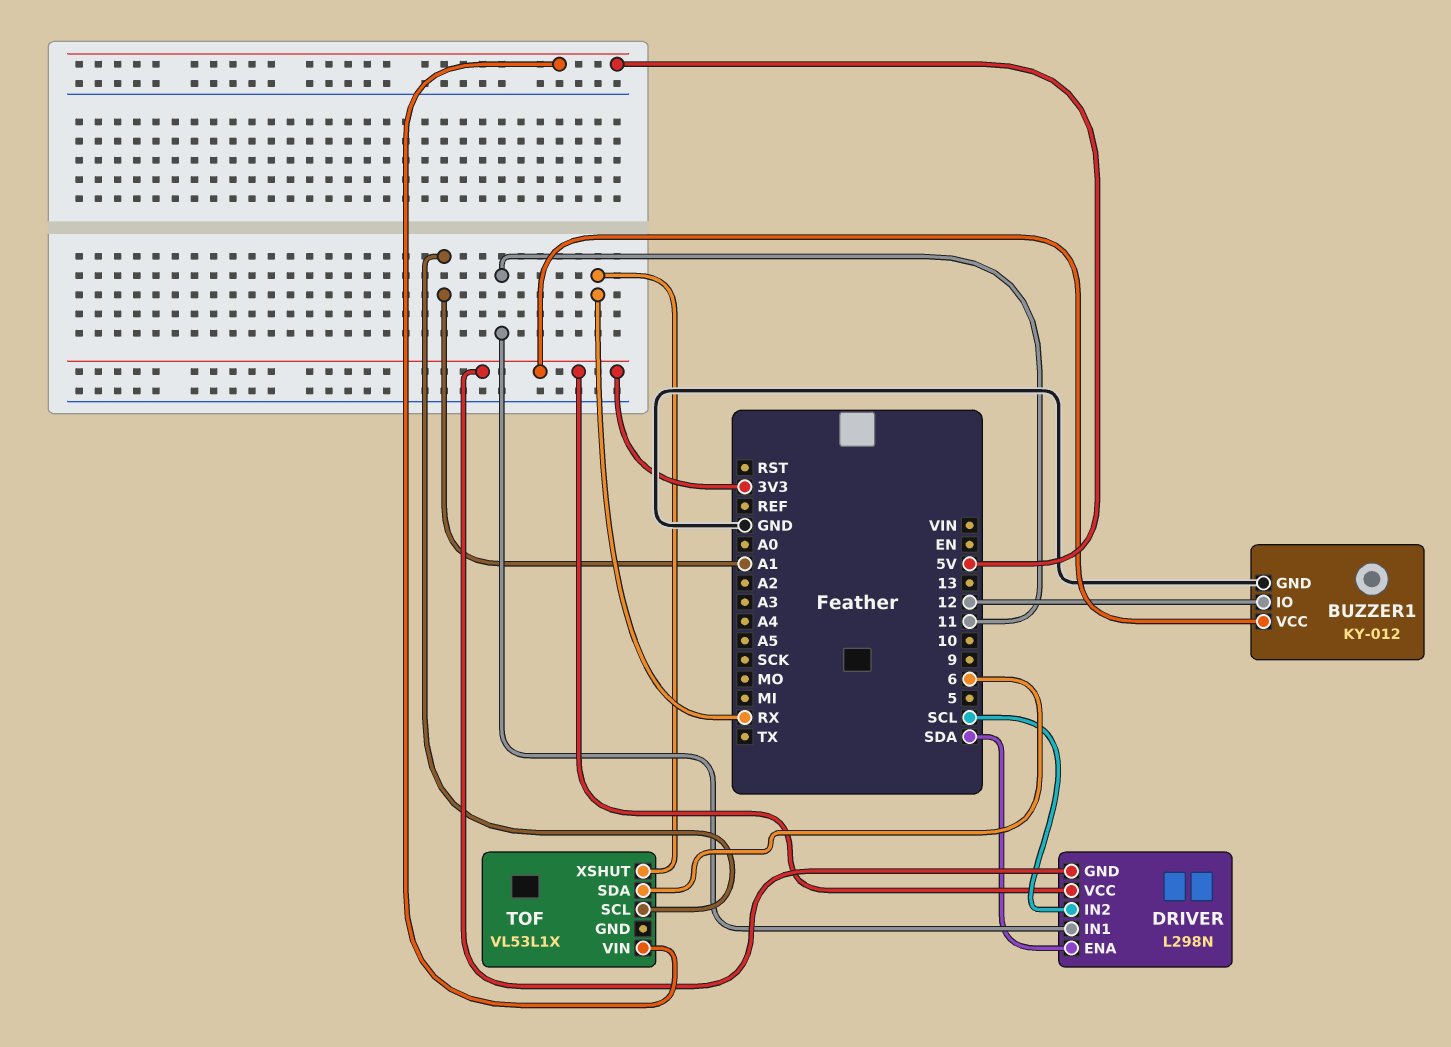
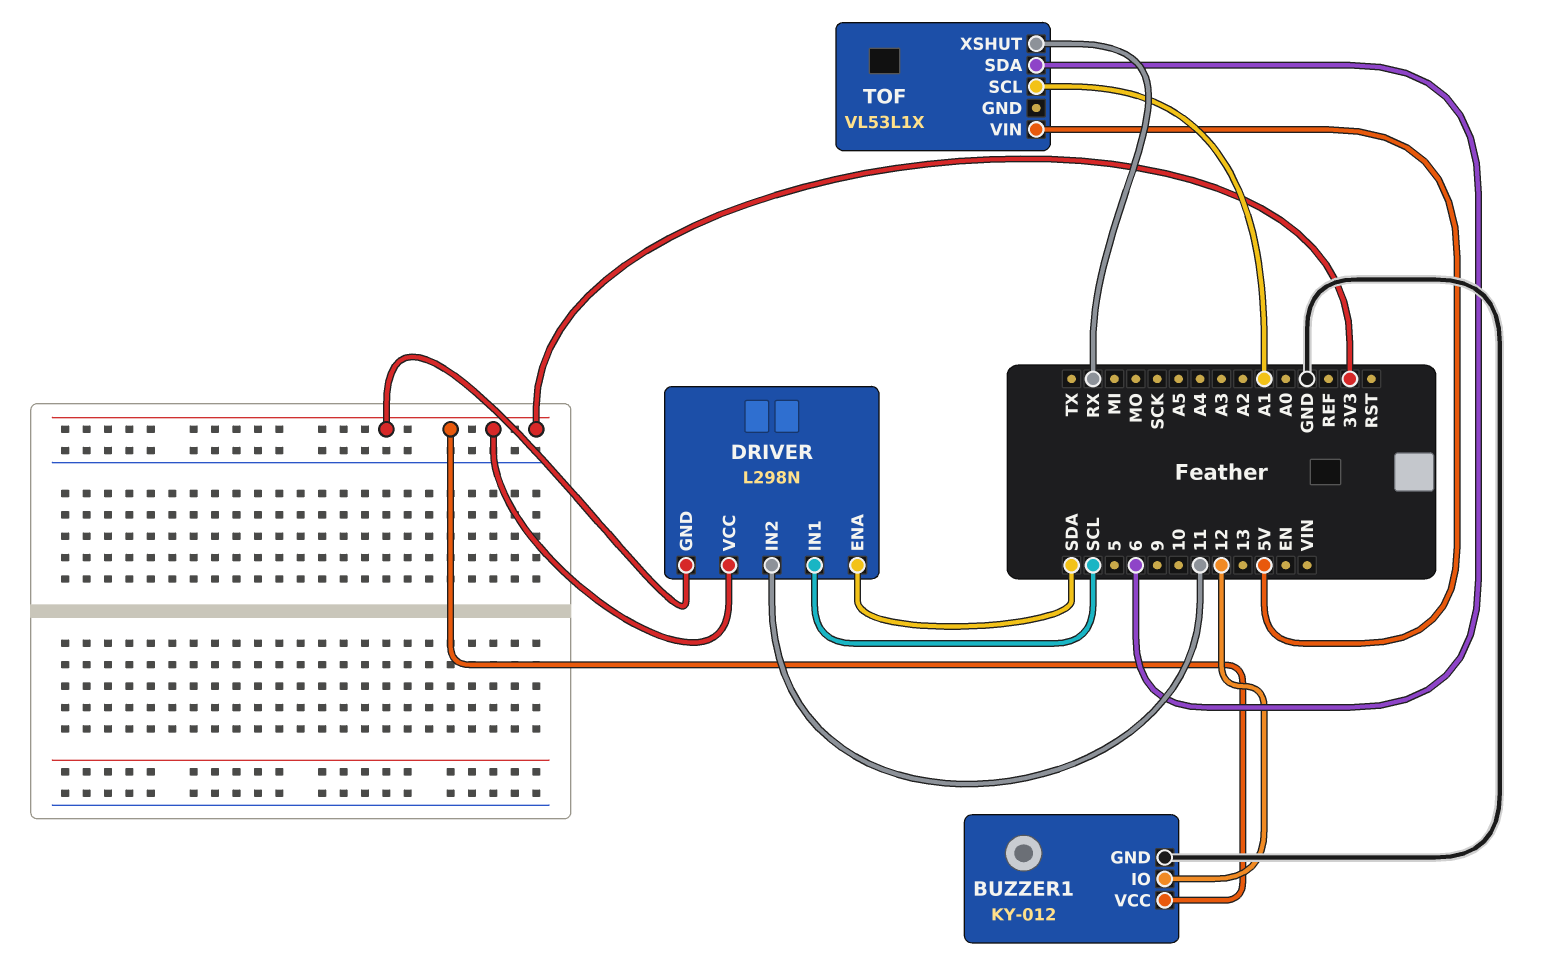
DRIVER pin IN1: 11 -> SCL
DRIVER pin IN2: SCL -> 11

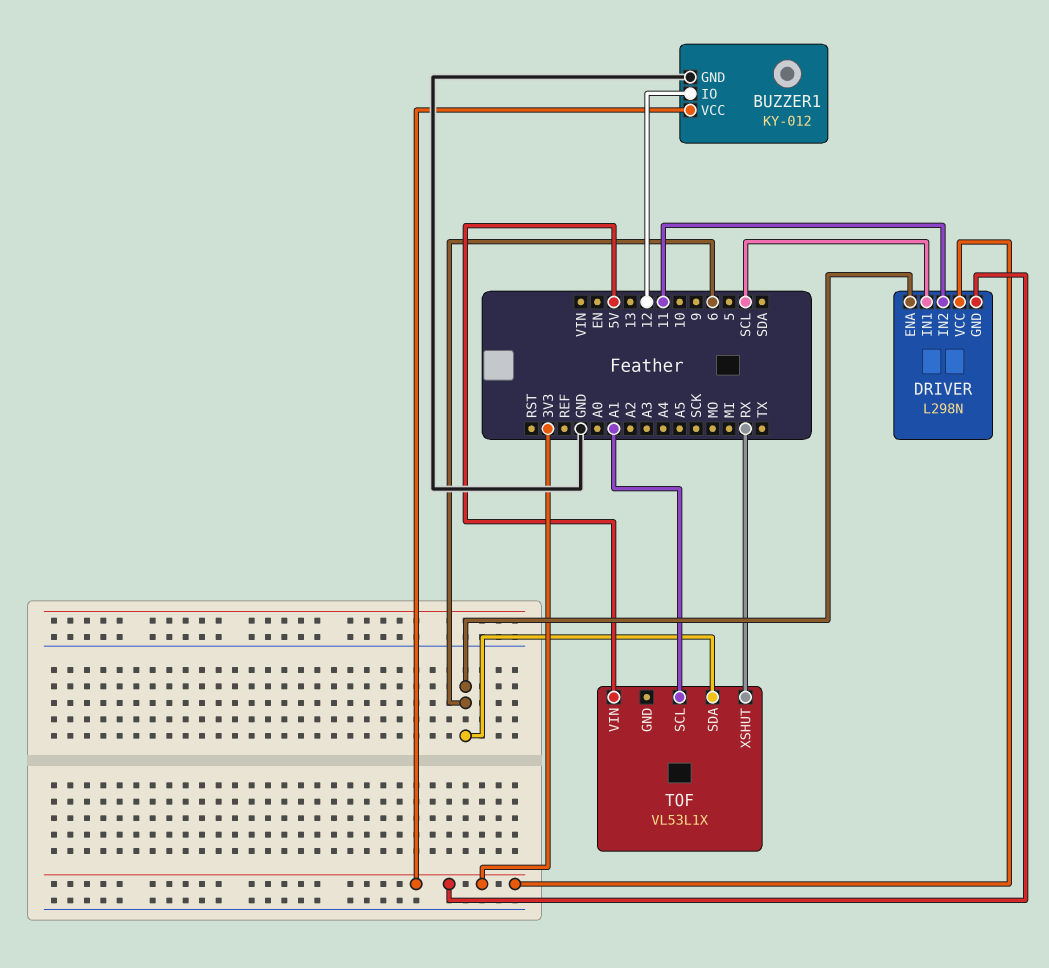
DRIVER pin ENA: SDA -> 6

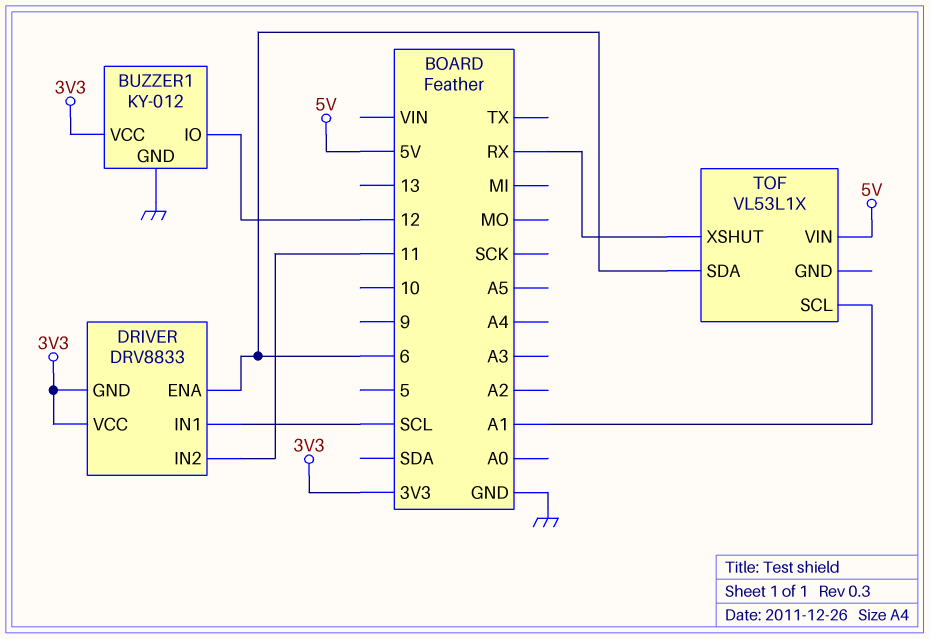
DRIVER: L298N -> DRV8833

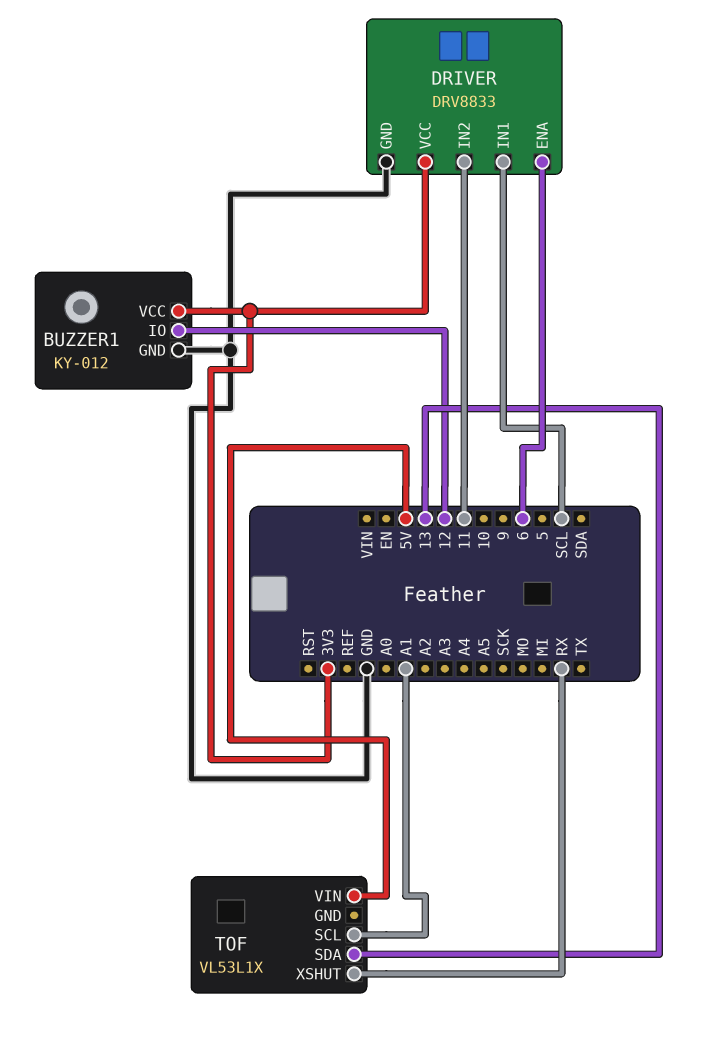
DRIVER pin GND: 3V3 -> GND
TOF pin SDA: 6 -> 13

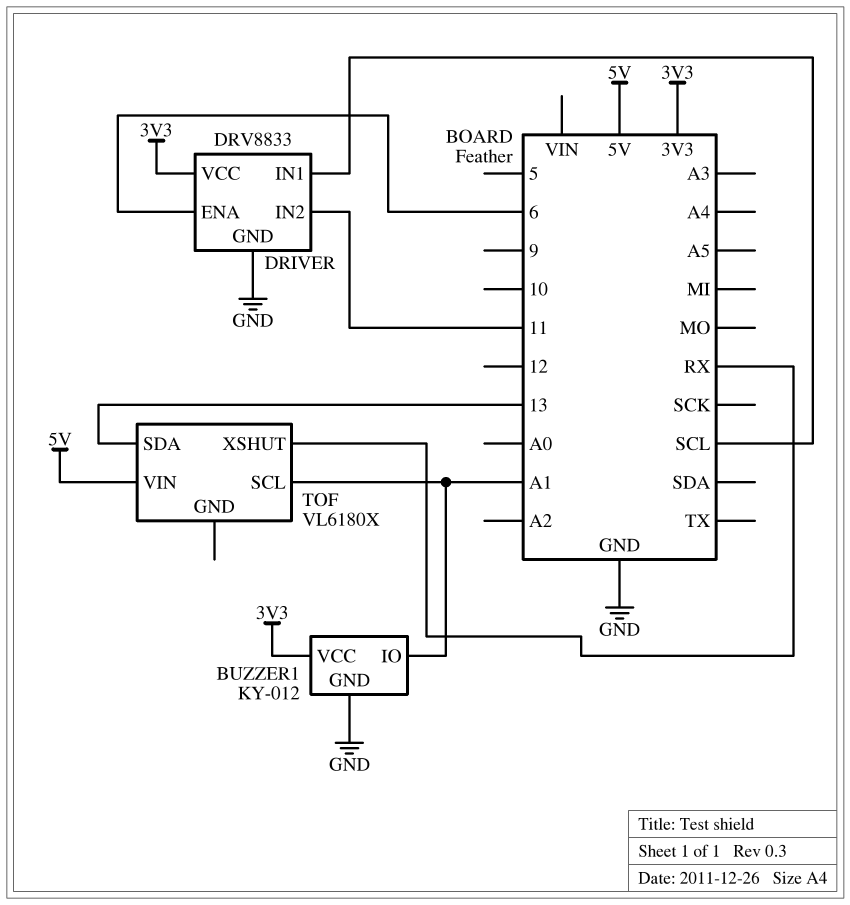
BUZZER1 pin IO: 12 -> A1
TOF: VL53L1X -> VL6180X

